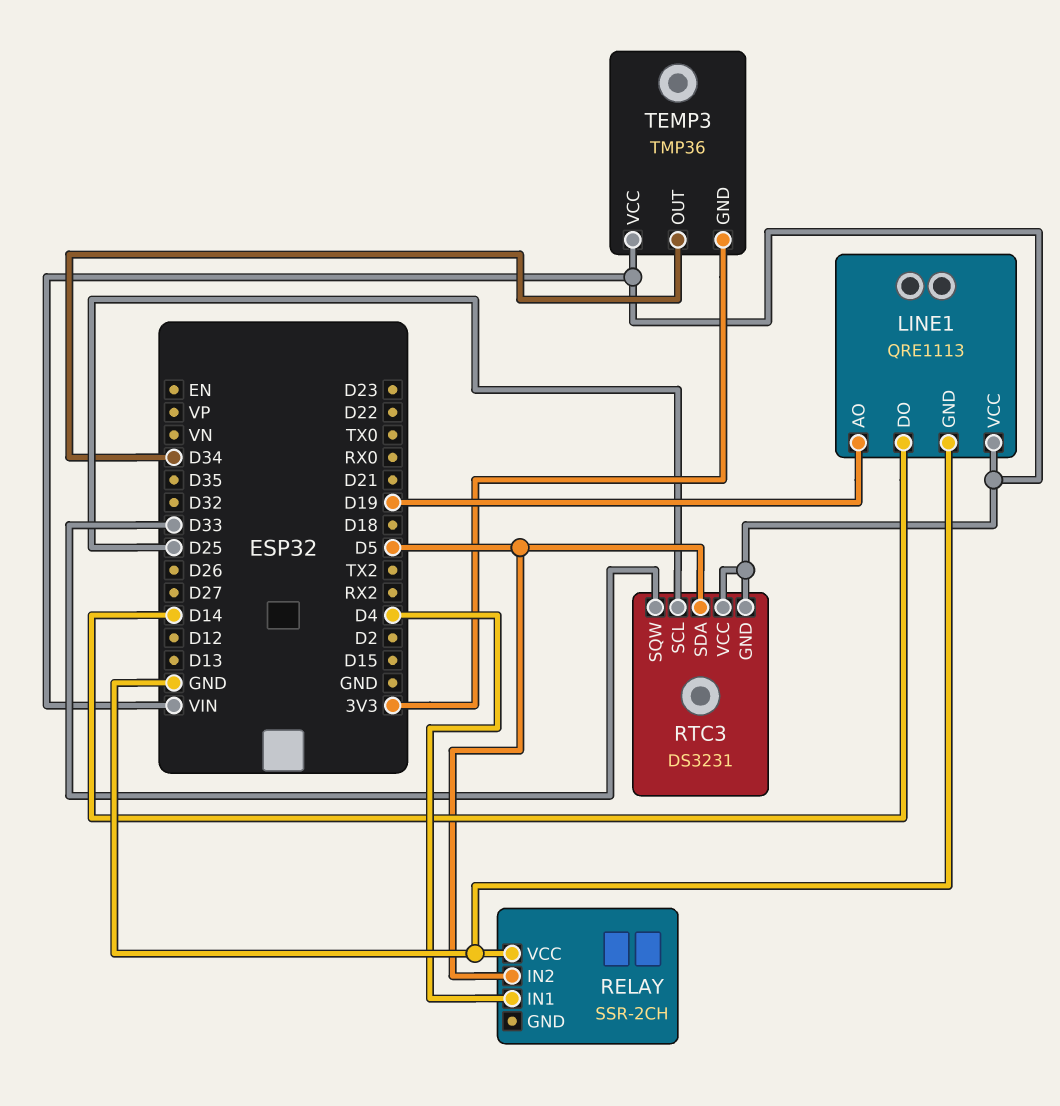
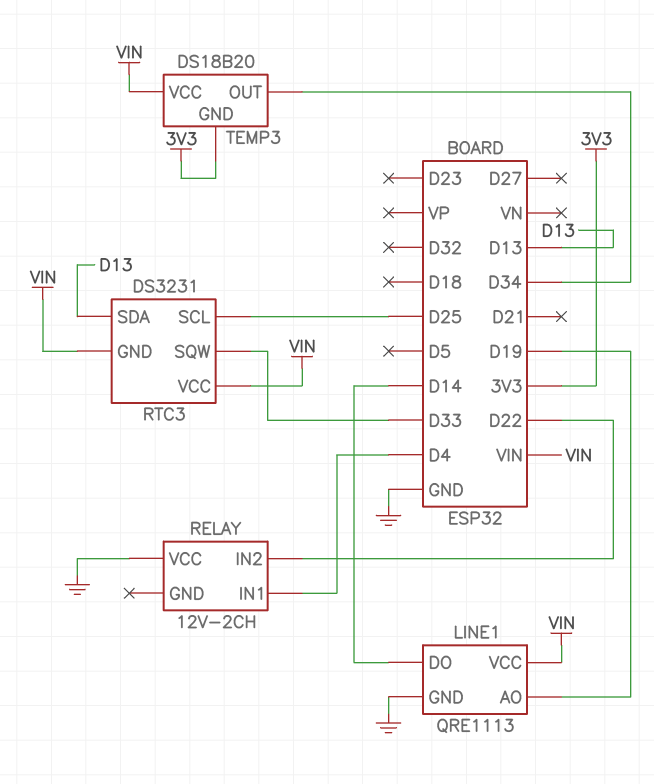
RELAY: SSR-2CH -> 12V-2CH
RELAY pin IN2: D5 -> D22
RTC3 pin SDA: D5 -> D13
TEMP3: TMP36 -> DS18B20

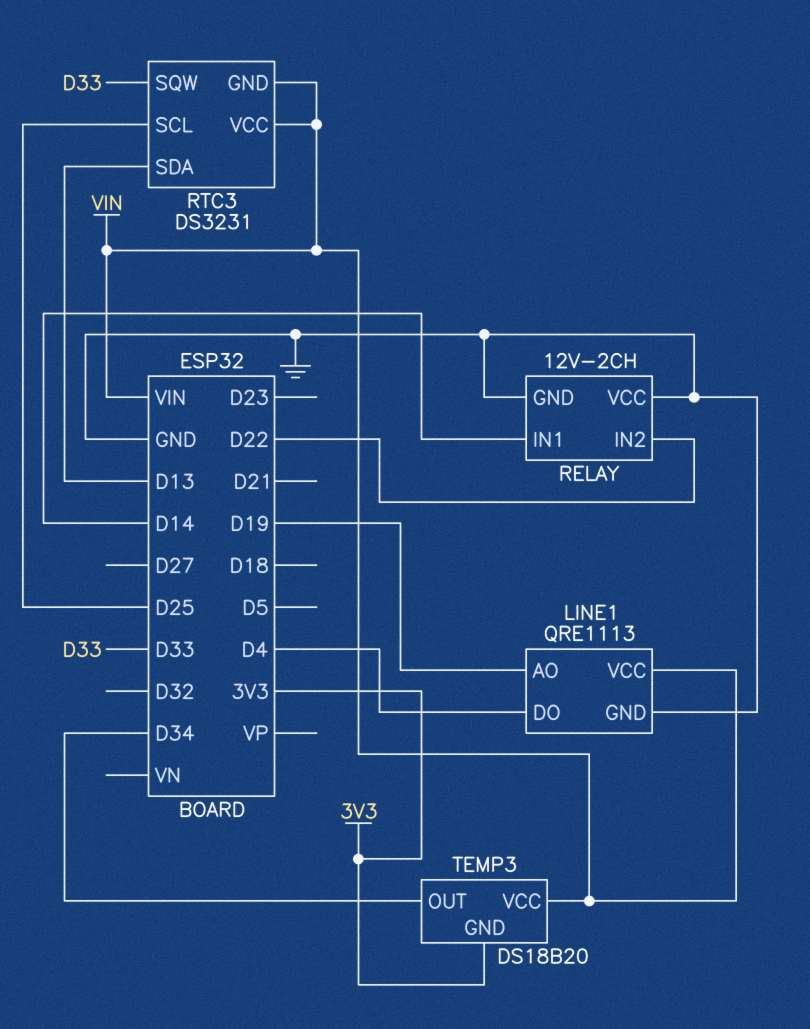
LINE1 pin DO: D14 -> D4
RELAY pin GND: none -> GND
RELAY pin IN1: D4 -> D14

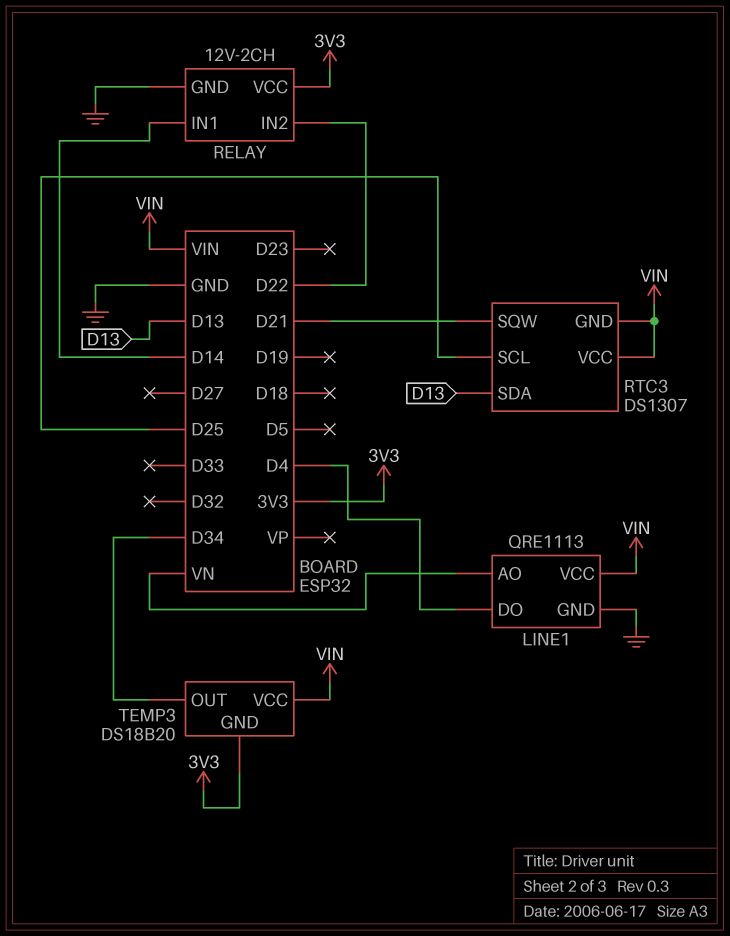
LINE1 pin AO: D19 -> VN
RELAY pin VCC: GND -> 3V3
RTC3: DS3231 -> DS1307
RTC3 pin SQW: D33 -> D21

